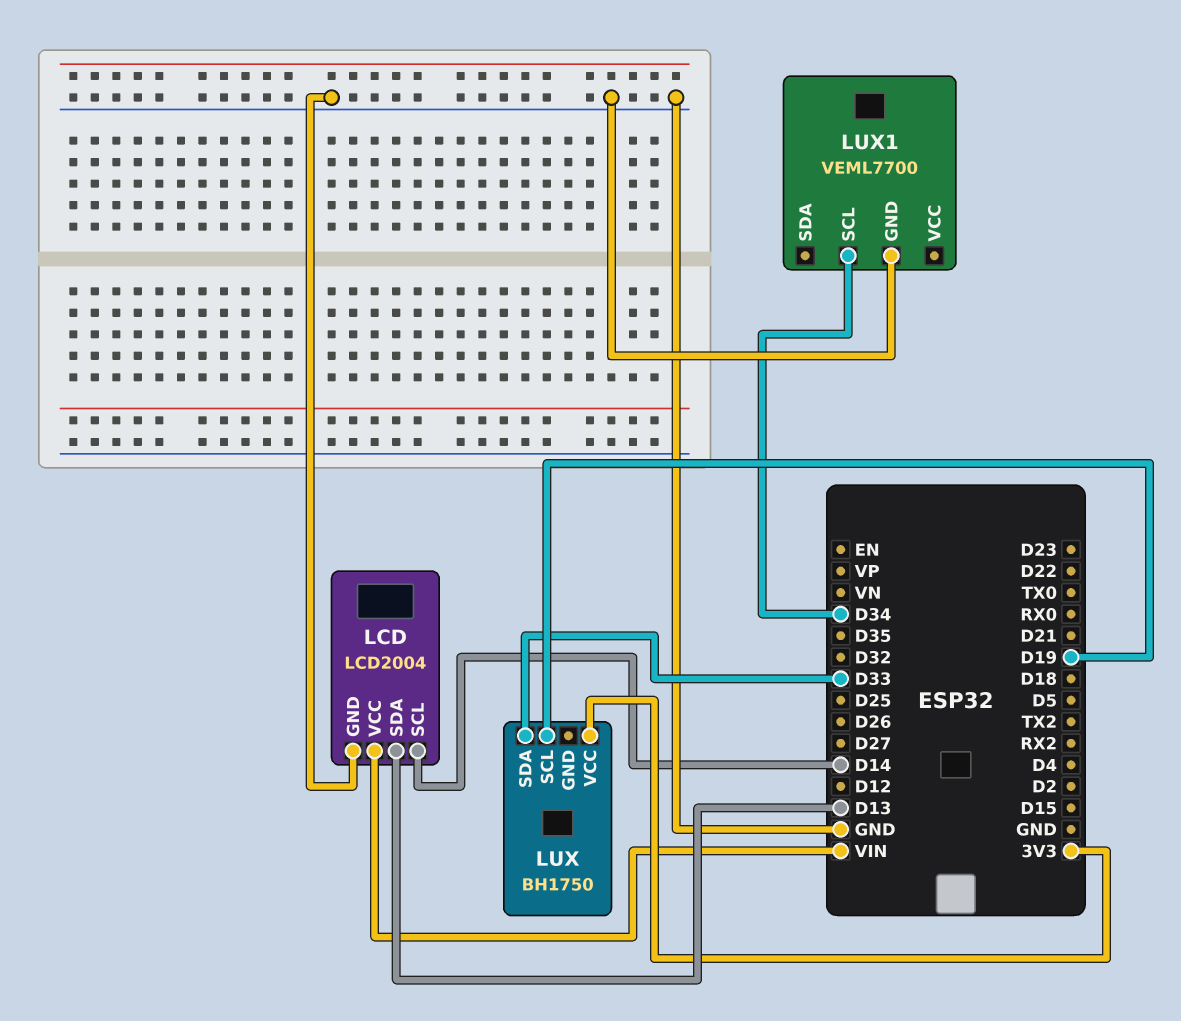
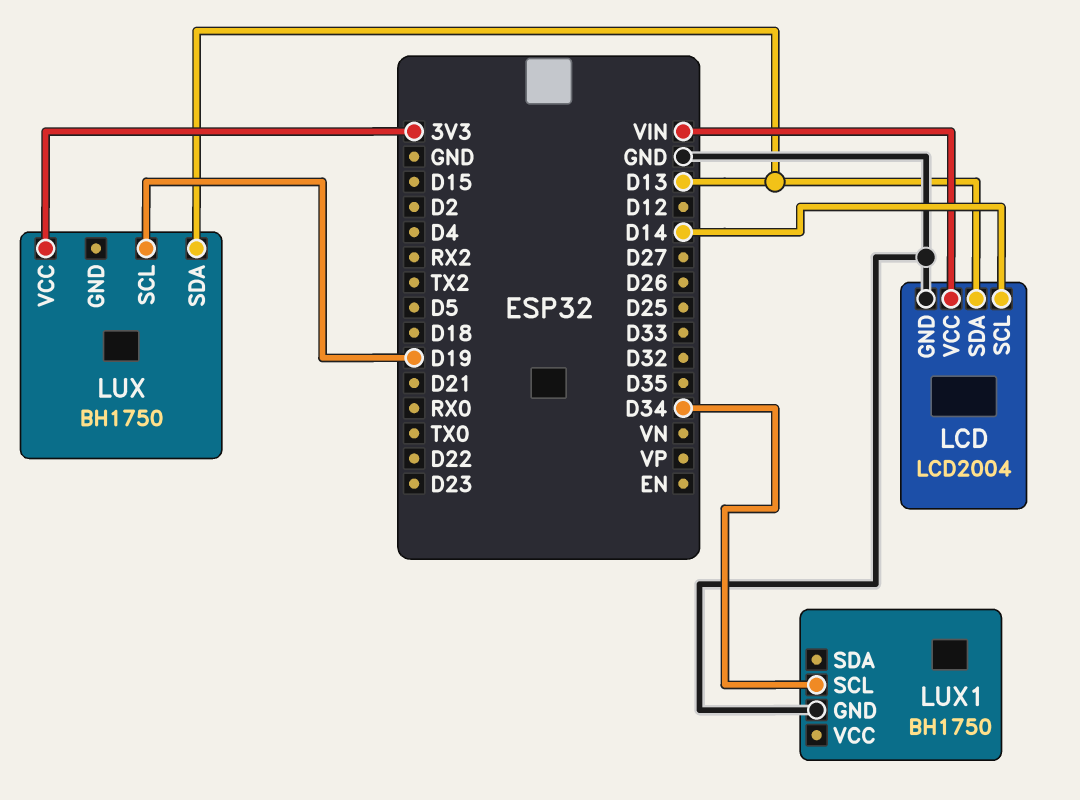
LUX pin SDA: D33 -> D13
LUX1: VEML7700 -> BH1750

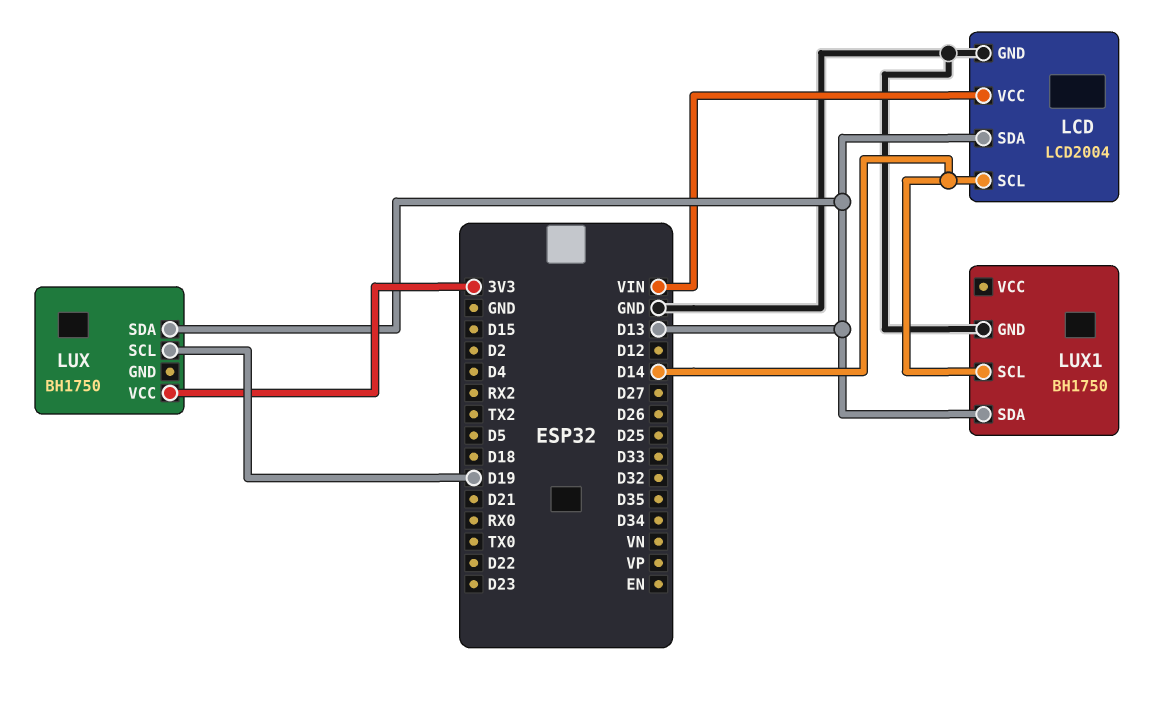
LUX1 pin SCL: D34 -> D14
LUX1 pin SDA: none -> D13

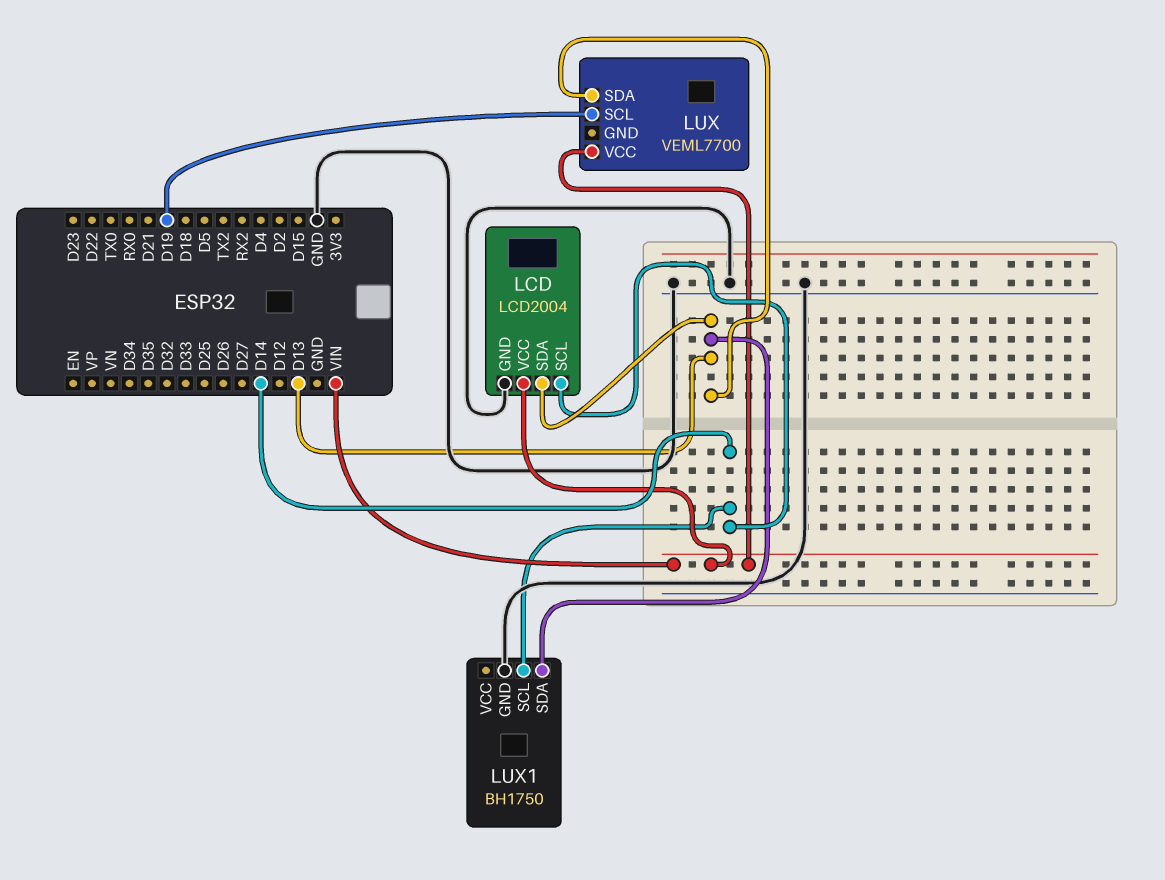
LUX: BH1750 -> VEML7700
LUX pin VCC: 3V3 -> VIN

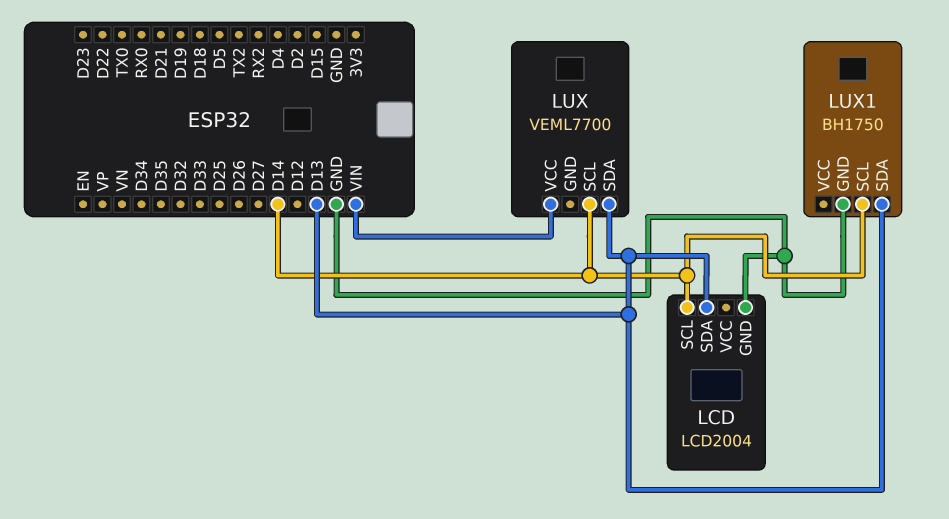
LCD pin VCC: VIN -> none
LUX pin SCL: D19 -> D14

